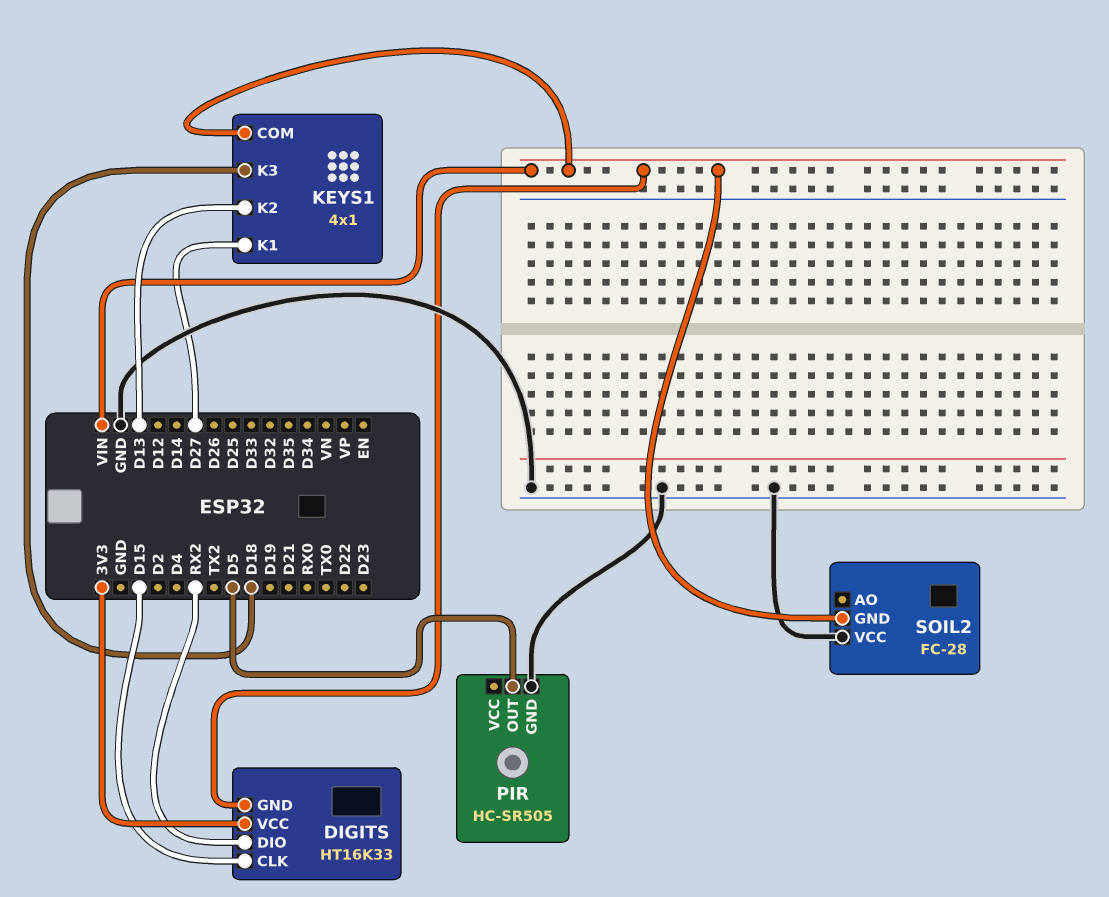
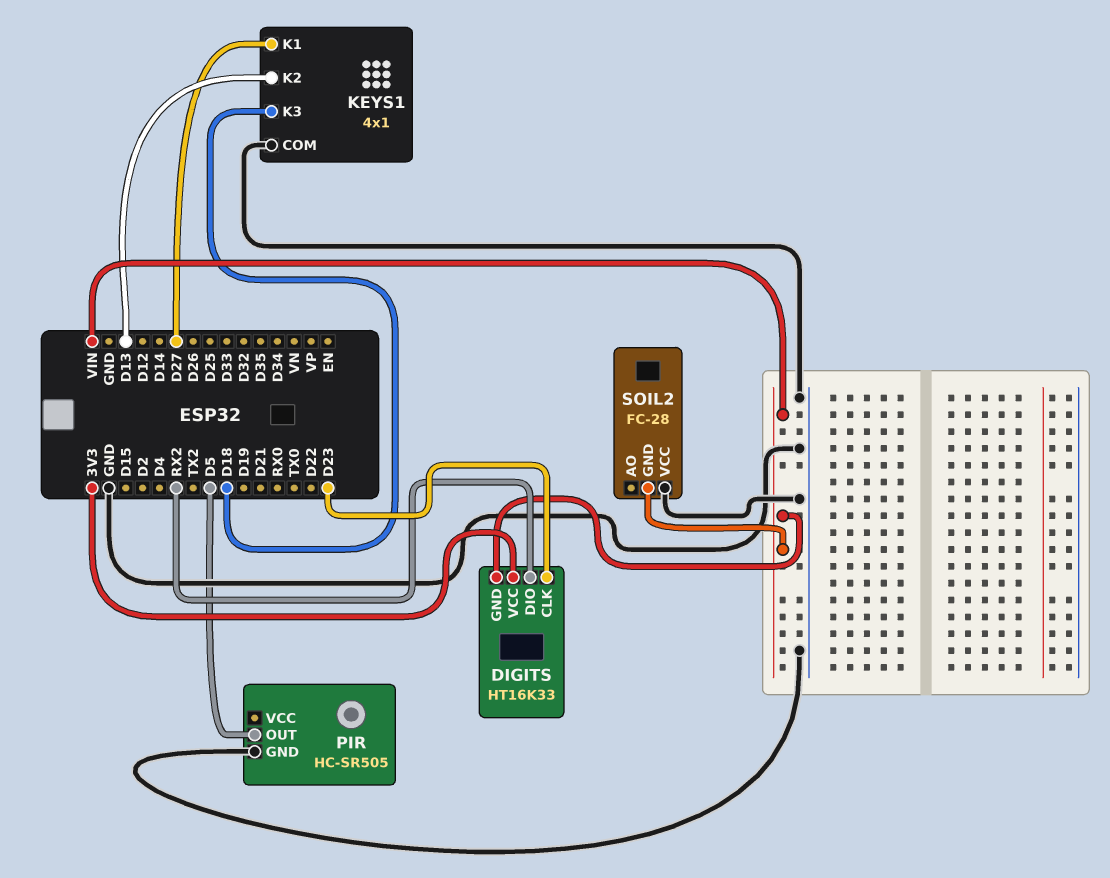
DIGITS pin CLK: D15 -> D23
KEYS1 pin COM: VIN -> GND

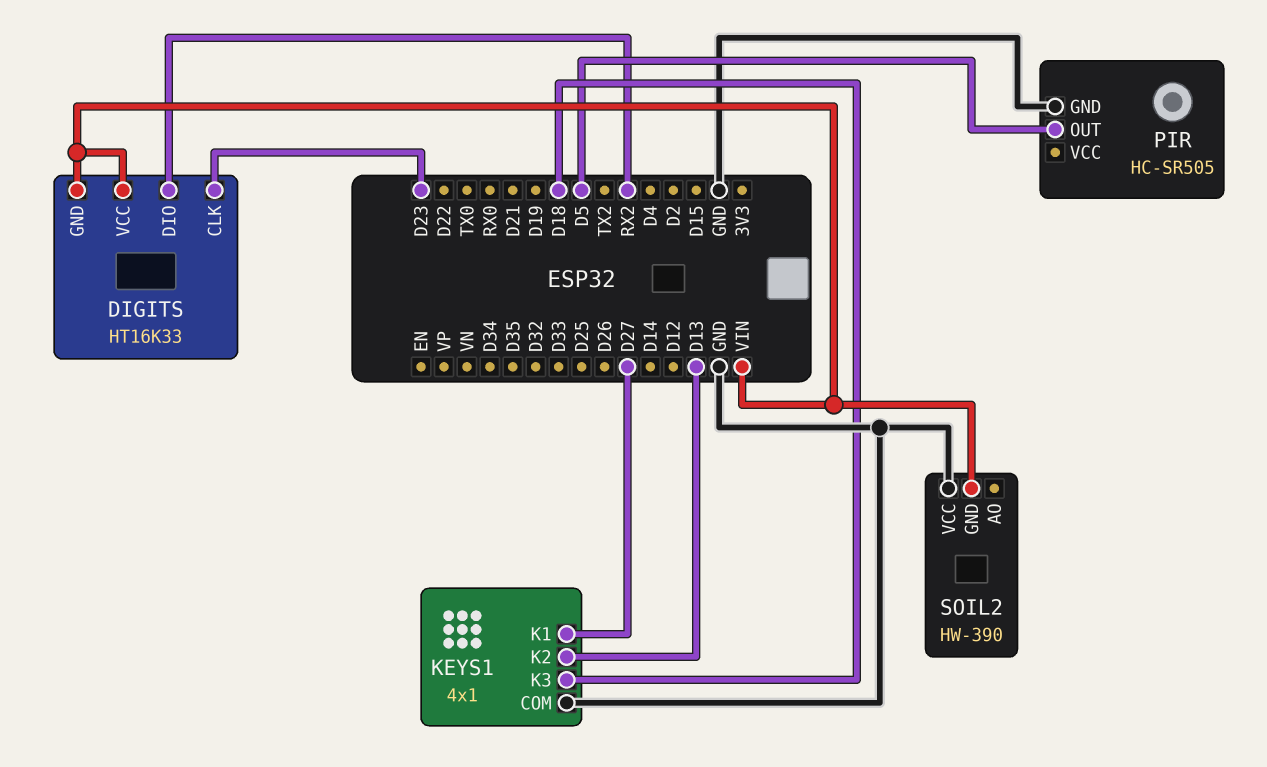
DIGITS pin VCC: 3V3 -> VIN
SOIL2: FC-28 -> HW-390

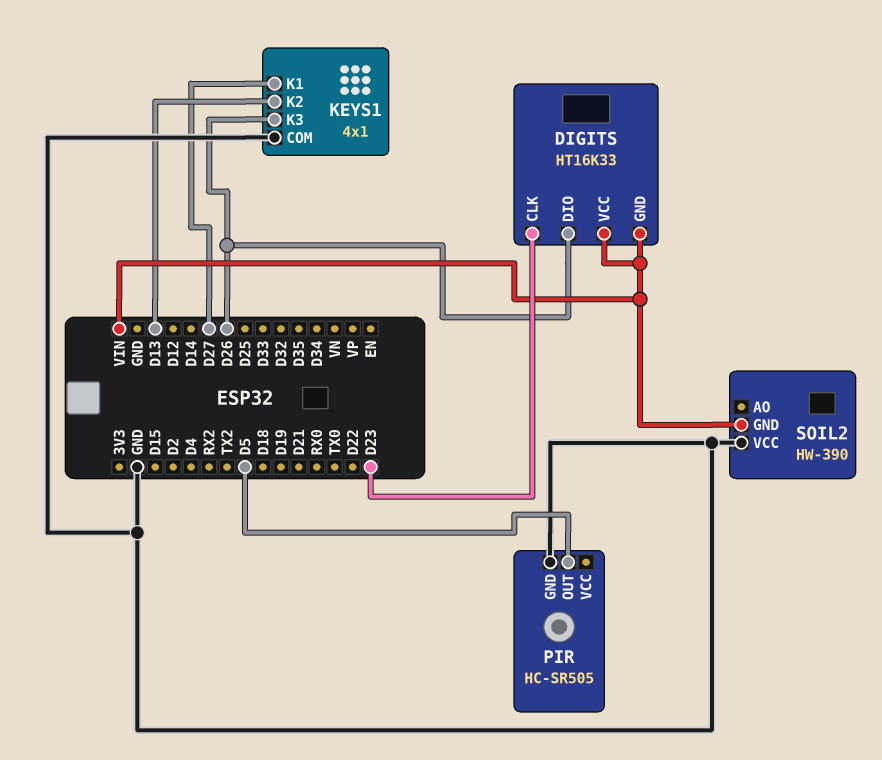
DIGITS pin DIO: RX2 -> D26
KEYS1 pin K3: D18 -> D26

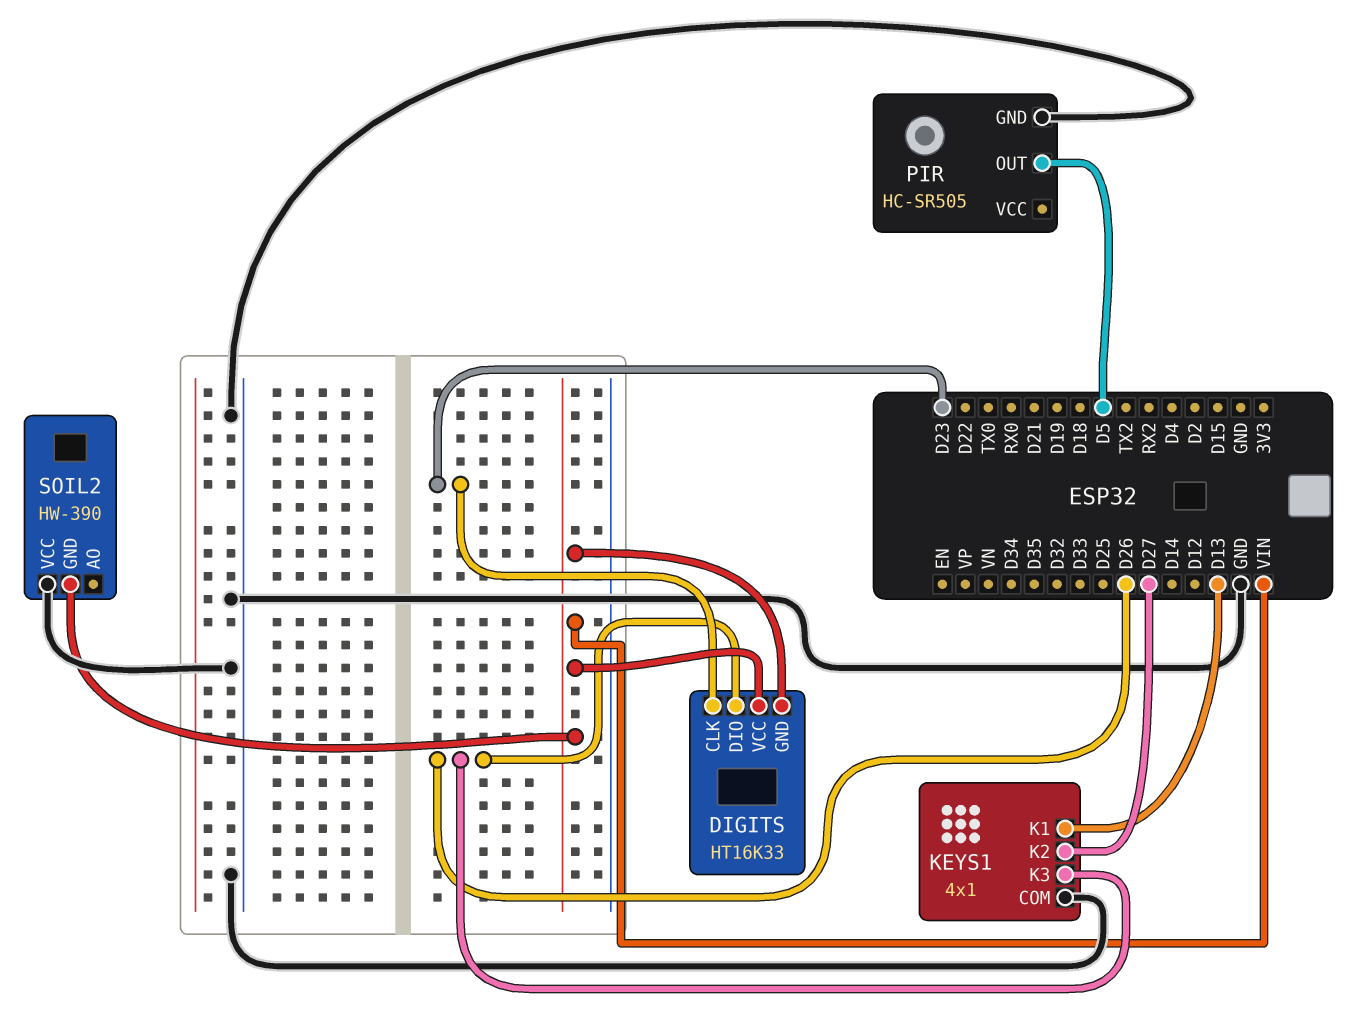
KEYS1 pin K1: D27 -> D13
KEYS1 pin K2: D13 -> D27

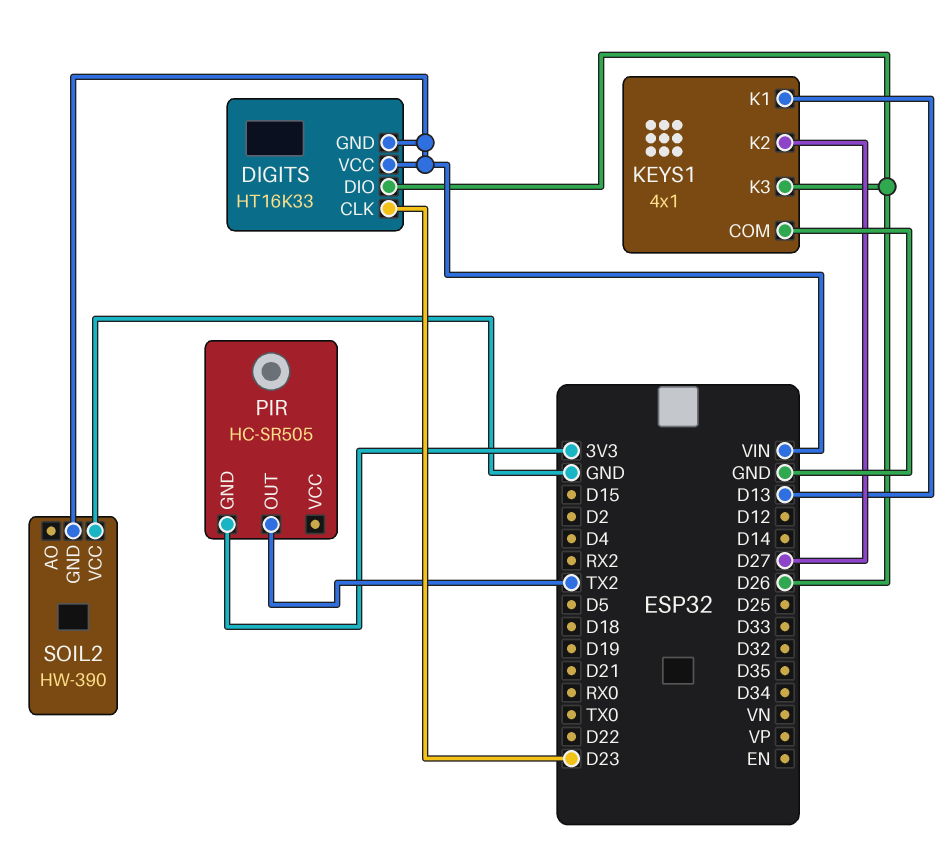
PIR pin GND: GND -> 3V3
PIR pin OUT: D5 -> TX2

